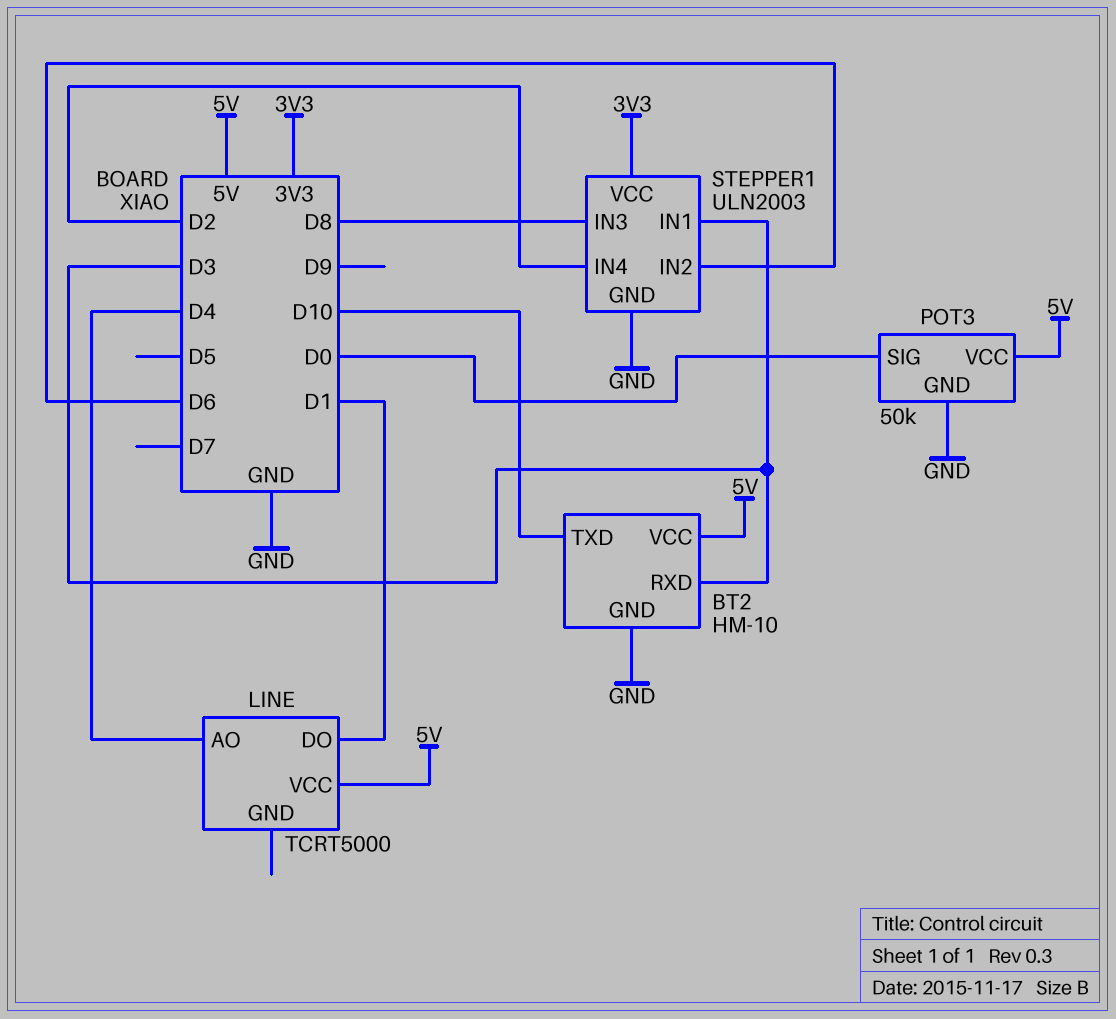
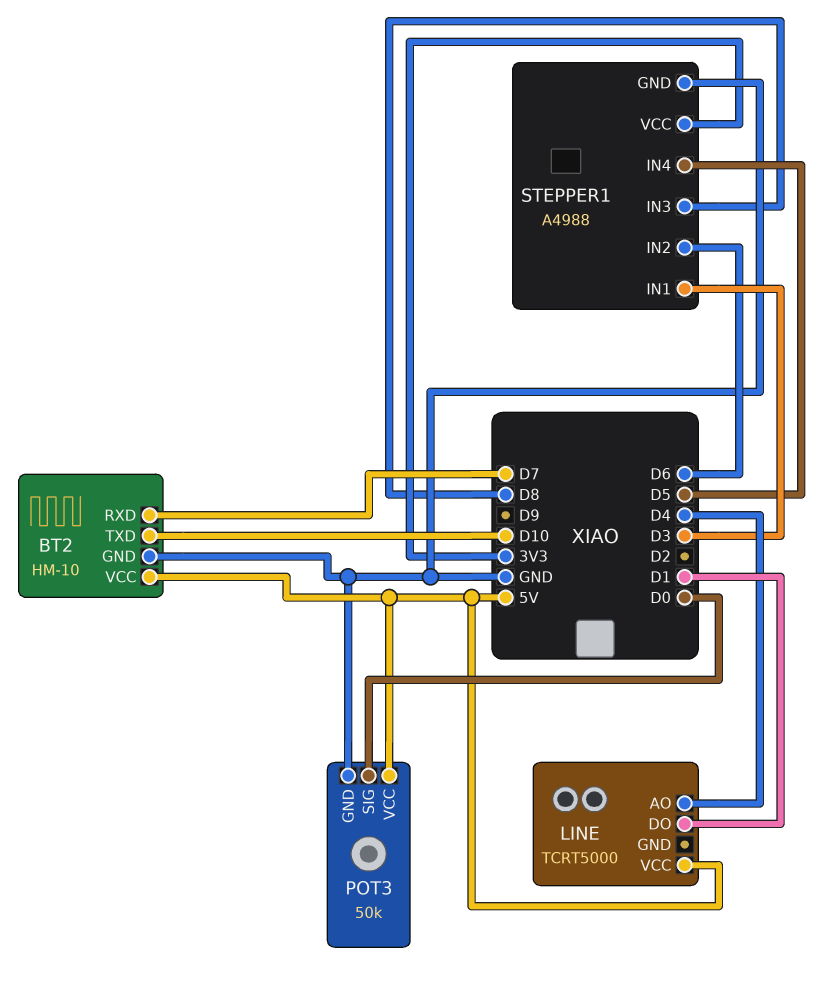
BT2 pin RXD: D3 -> D7
STEPPER1: ULN2003 -> A4988
STEPPER1 pin IN4: D2 -> D5

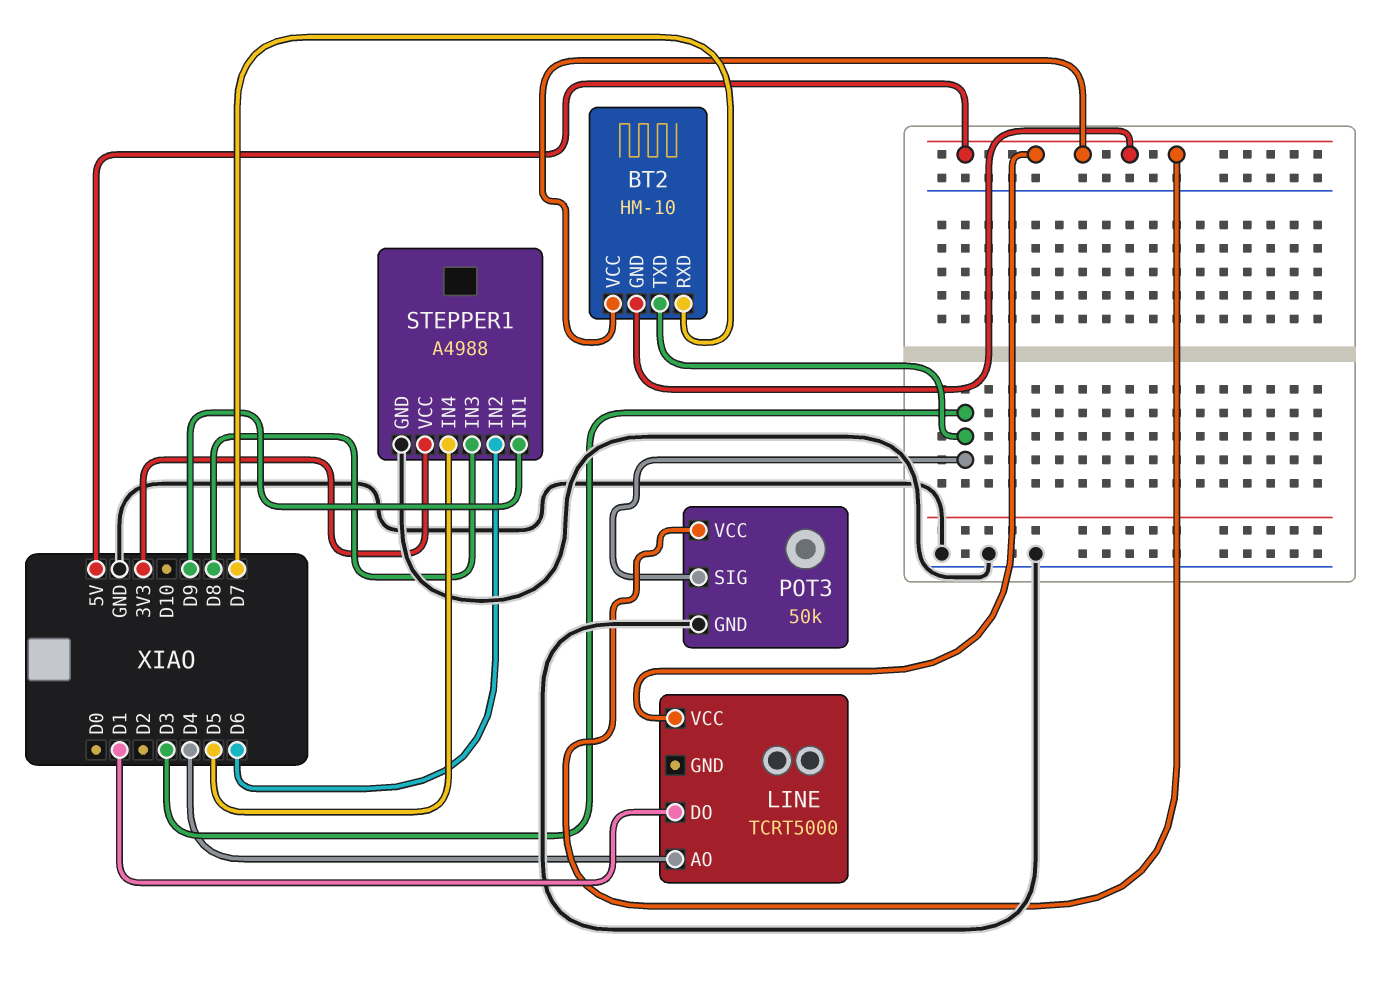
BT2 pin GND: GND -> 5V
BT2 pin TXD: D10 -> D3
POT3 pin SIG: D0 -> D3
STEPPER1 pin IN1: D3 -> D9

